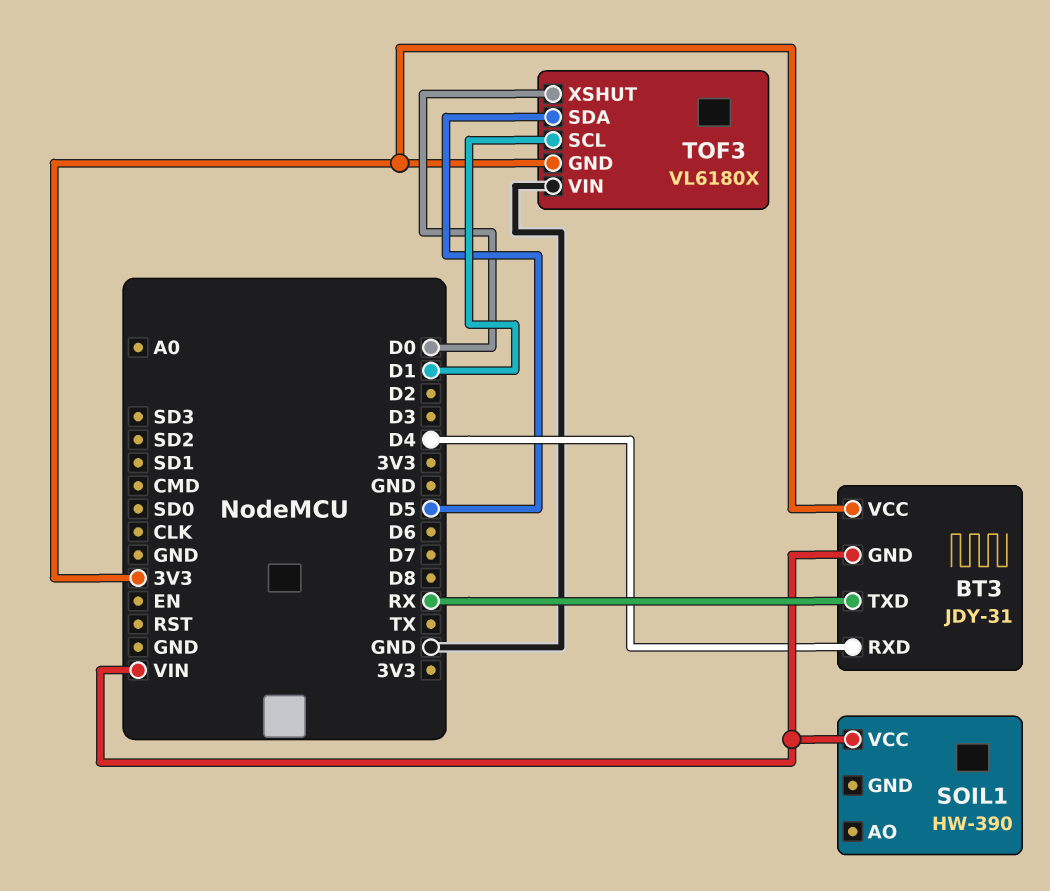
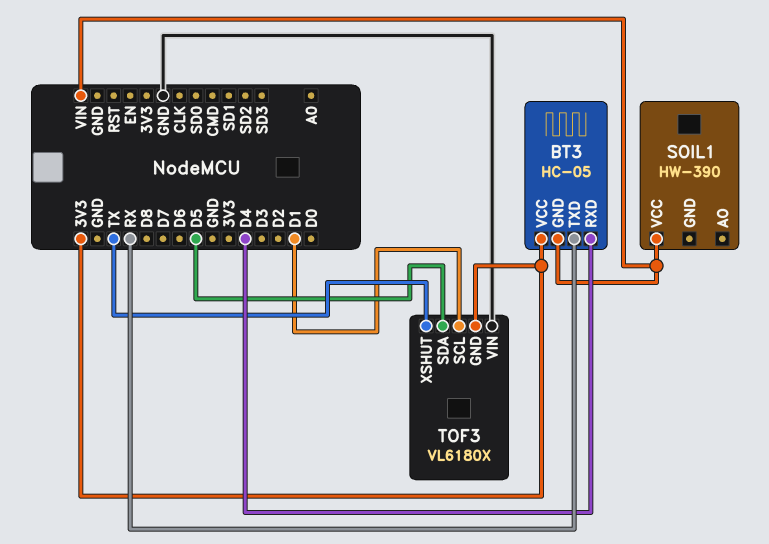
BT3: JDY-31 -> HC-05
TOF3 pin XSHUT: D0 -> TX

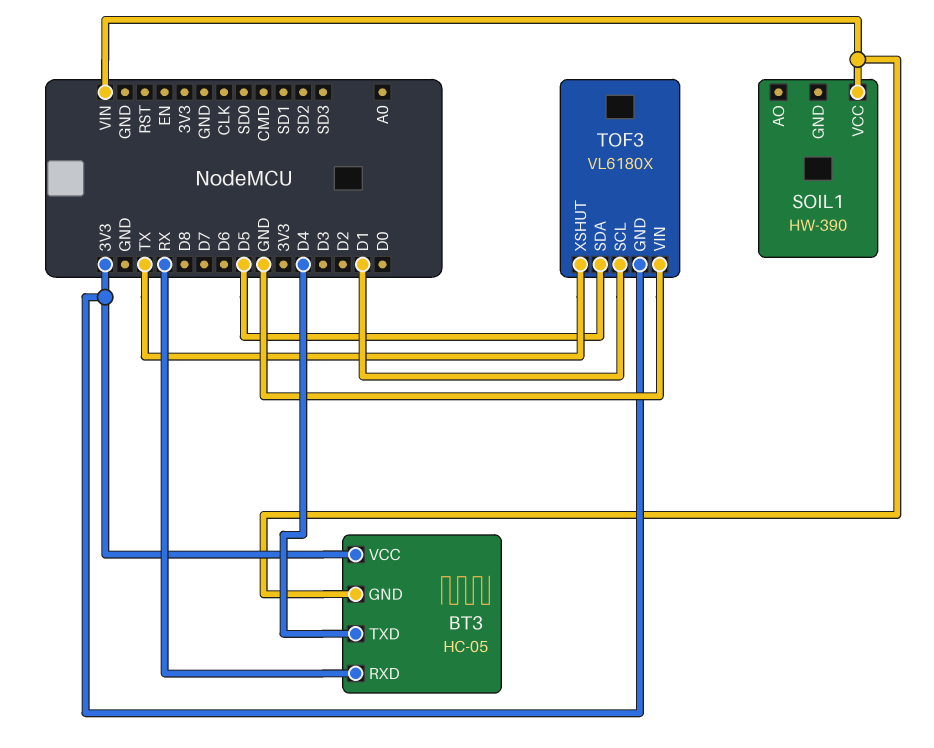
BT3 pin RXD: D4 -> RX
BT3 pin TXD: RX -> D4

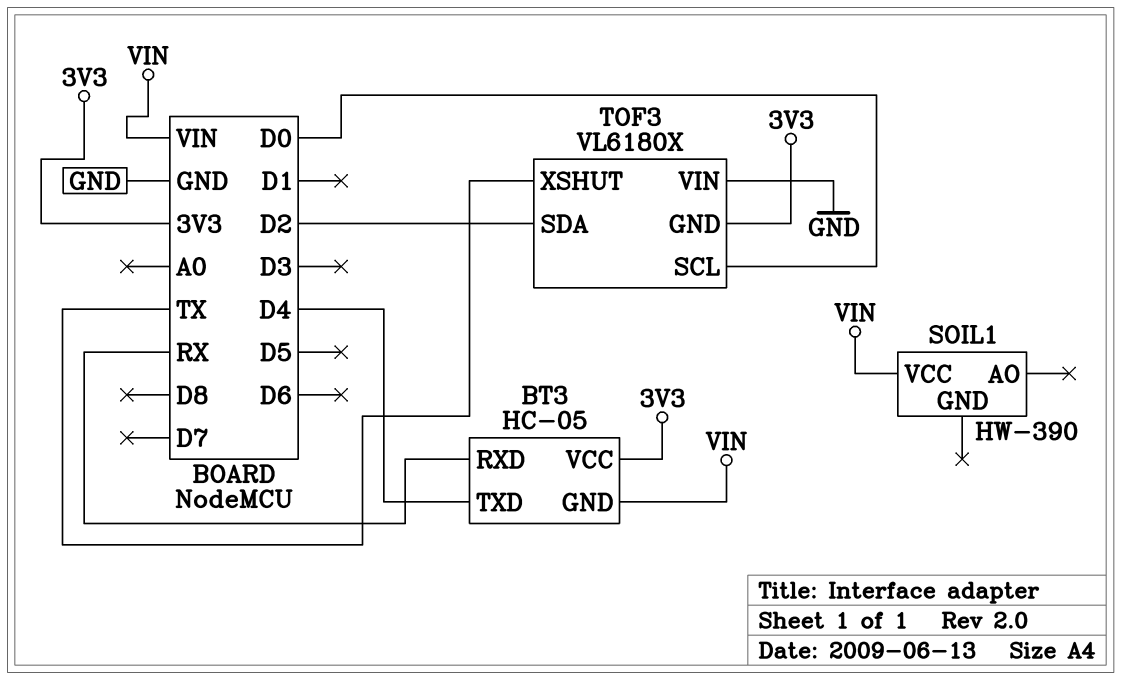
TOF3 pin SCL: D1 -> D0
TOF3 pin SDA: D5 -> D2

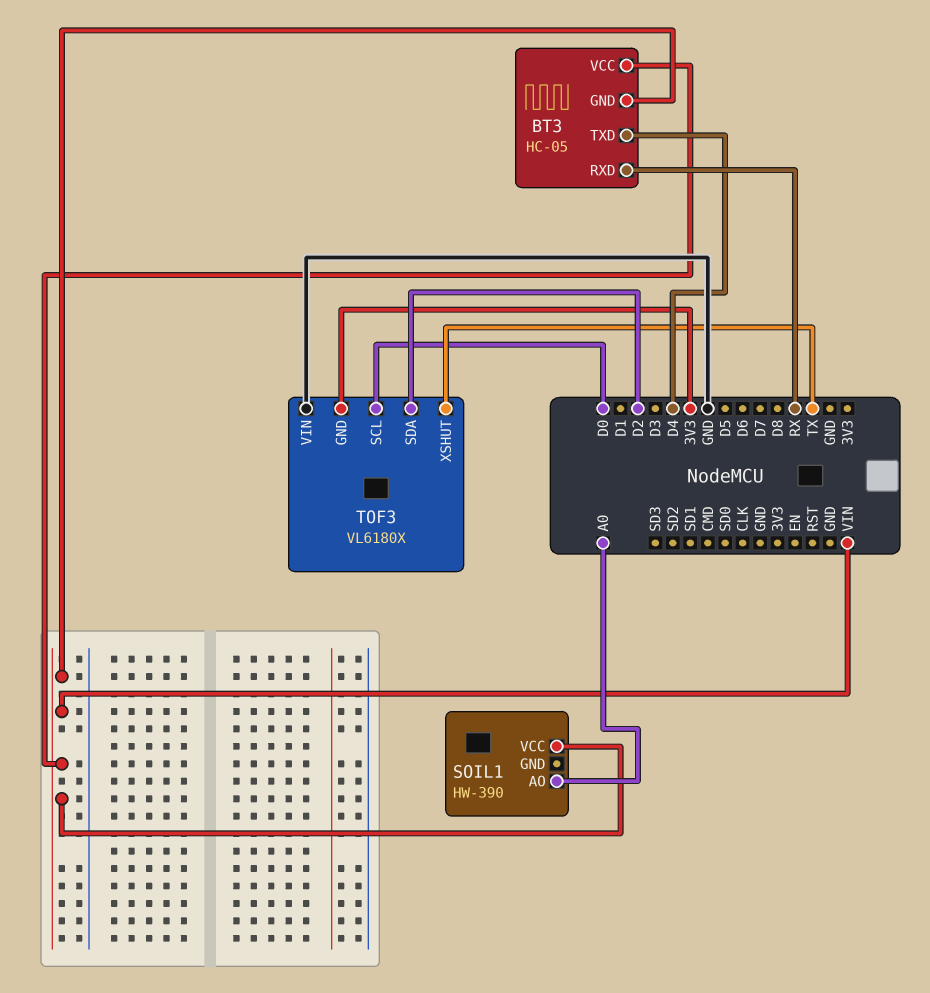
BT3 pin VCC: 3V3 -> VIN
SOIL1 pin AO: none -> A0

